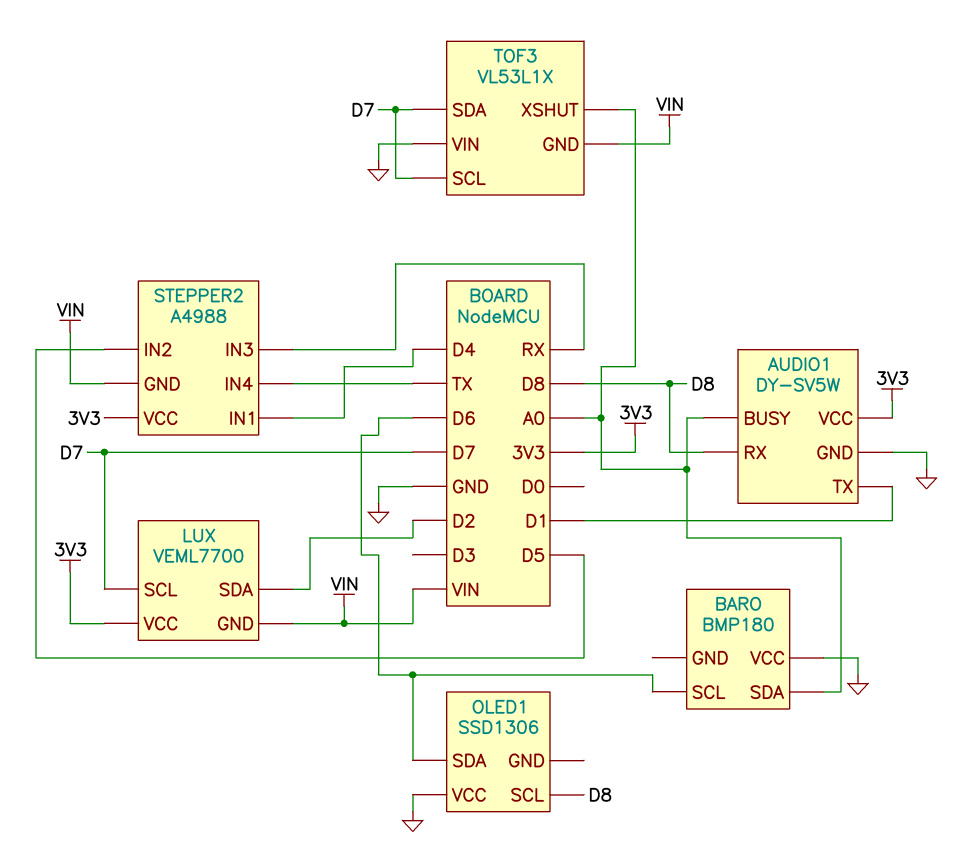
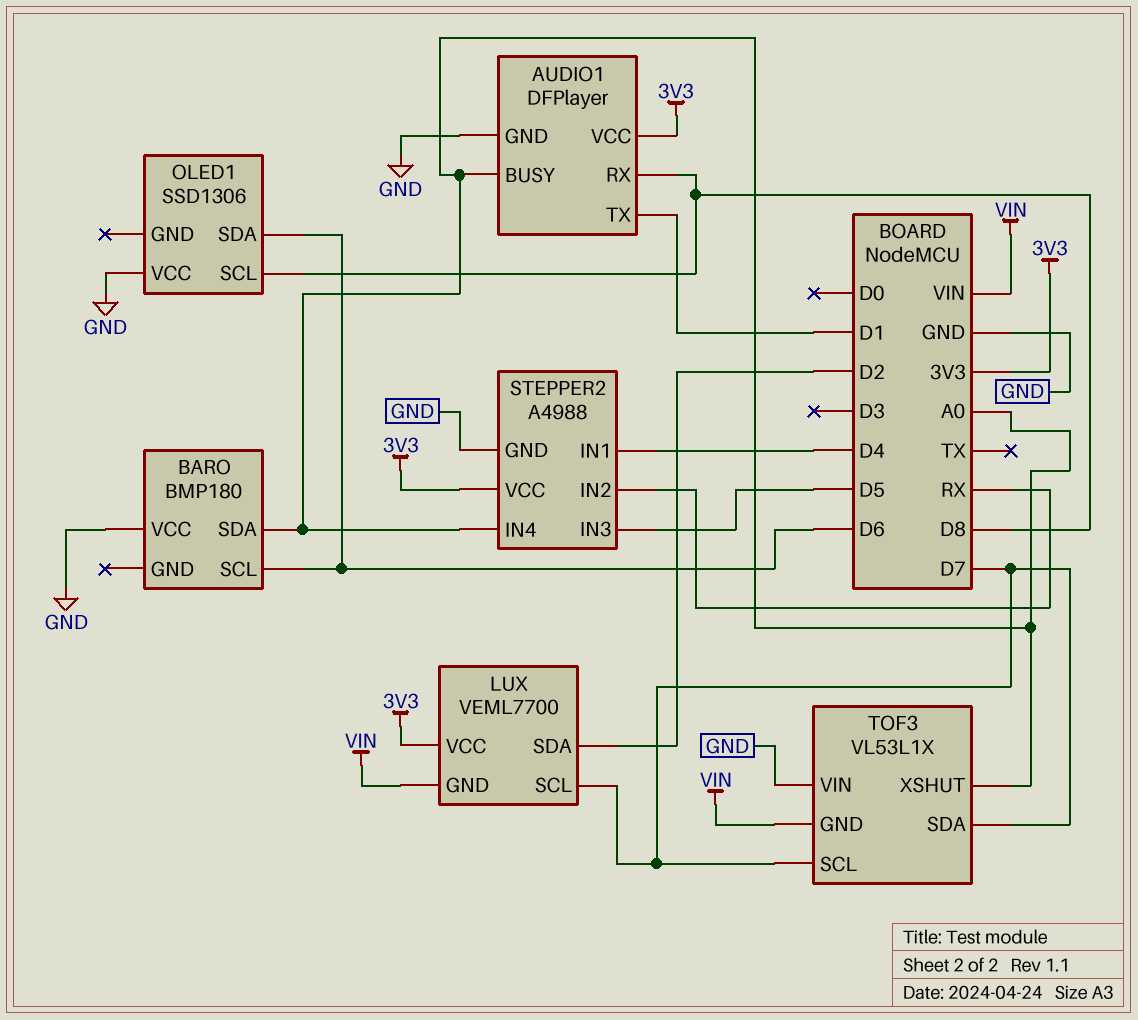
AUDIO1: DY-SV5W -> DFPlayer
STEPPER2 pin GND: VIN -> GND
STEPPER2 pin IN2: D5 -> RX
STEPPER2 pin IN3: RX -> D5
STEPPER2 pin IN4: TX -> A0

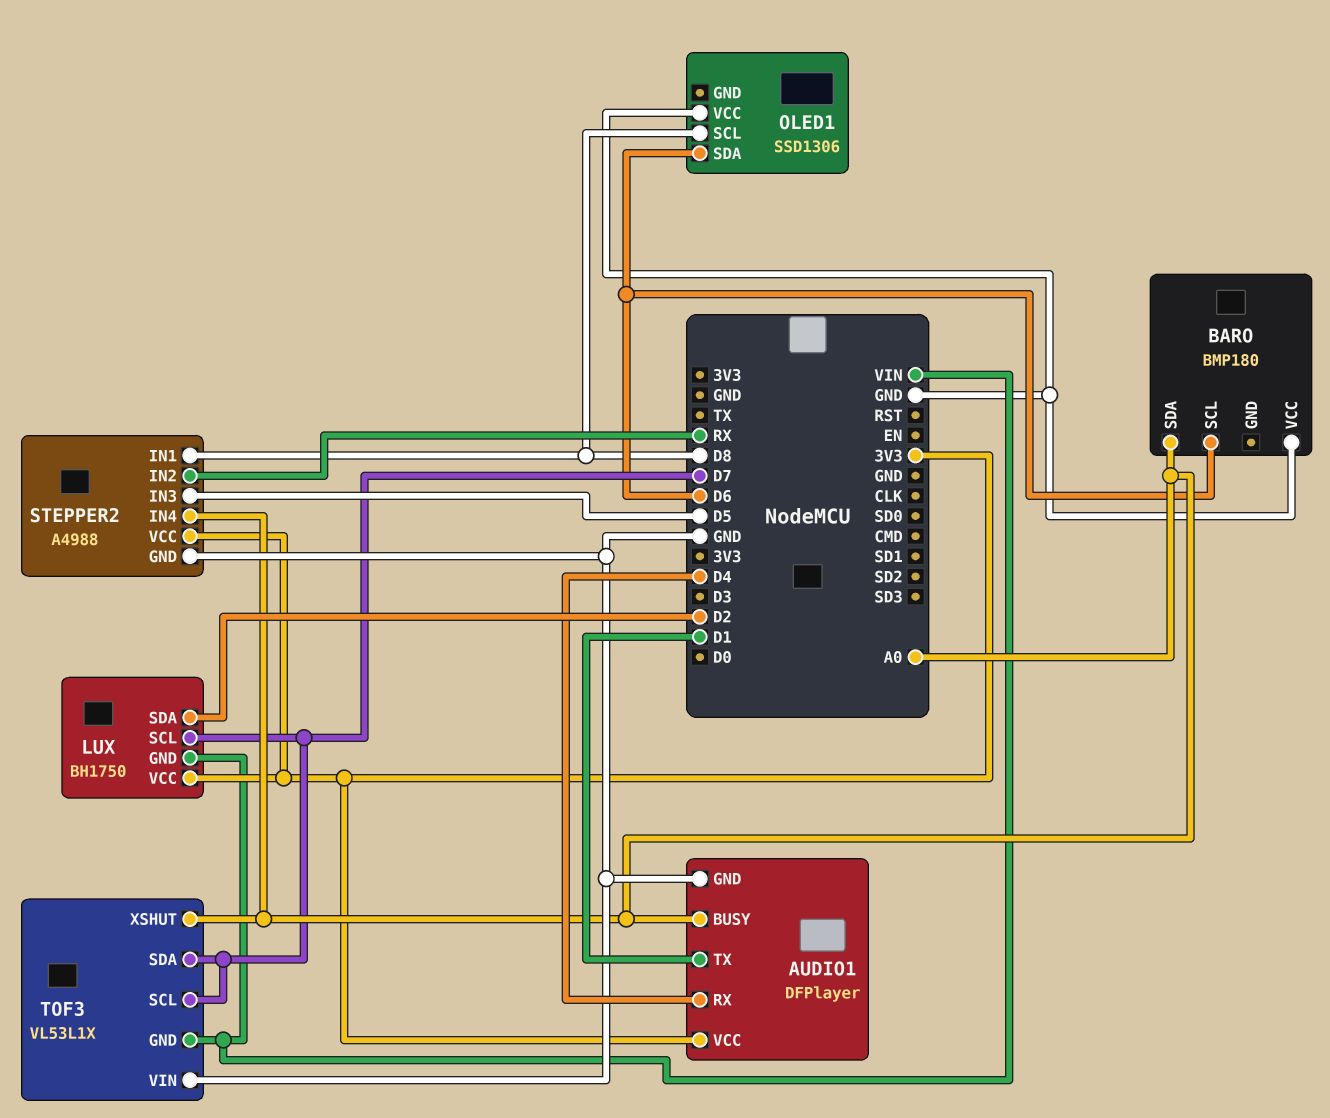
AUDIO1 pin RX: D8 -> D4
LUX: VEML7700 -> BH1750
STEPPER2 pin IN1: D4 -> D8

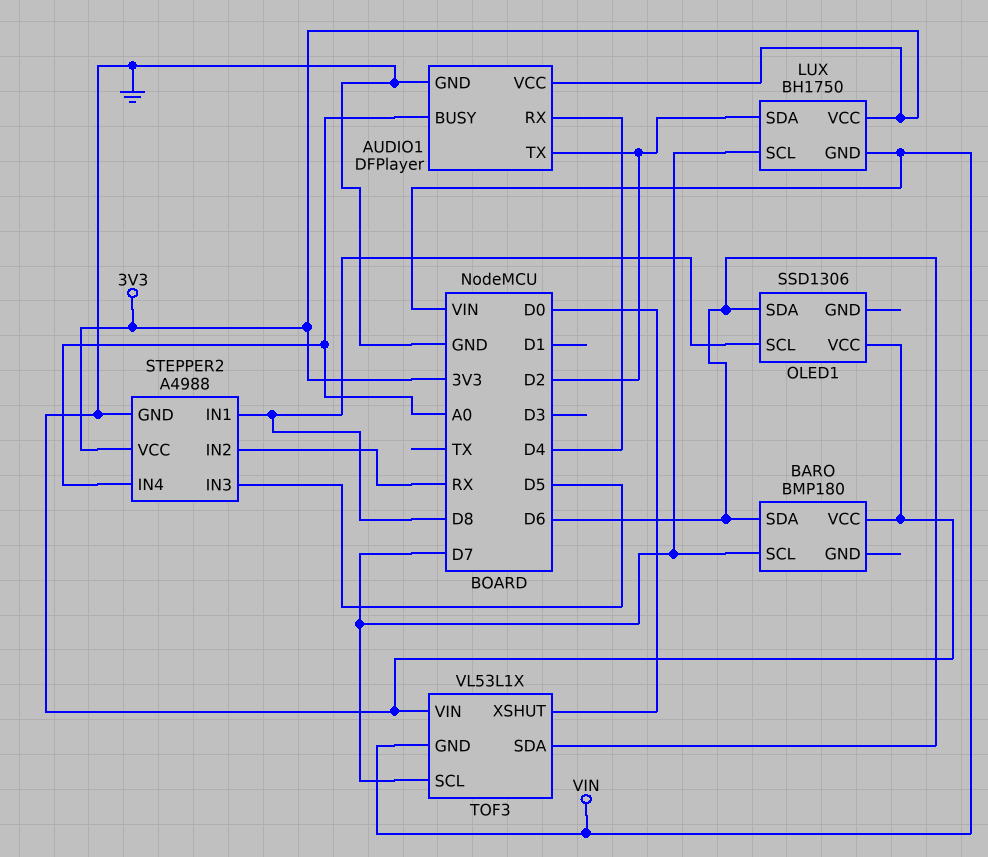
AUDIO1 pin TX: D1 -> D2
BARO pin SCL: D6 -> D7
BARO pin SDA: A0 -> D6
TOF3 pin SDA: D7 -> D6
TOF3 pin XSHUT: A0 -> D0

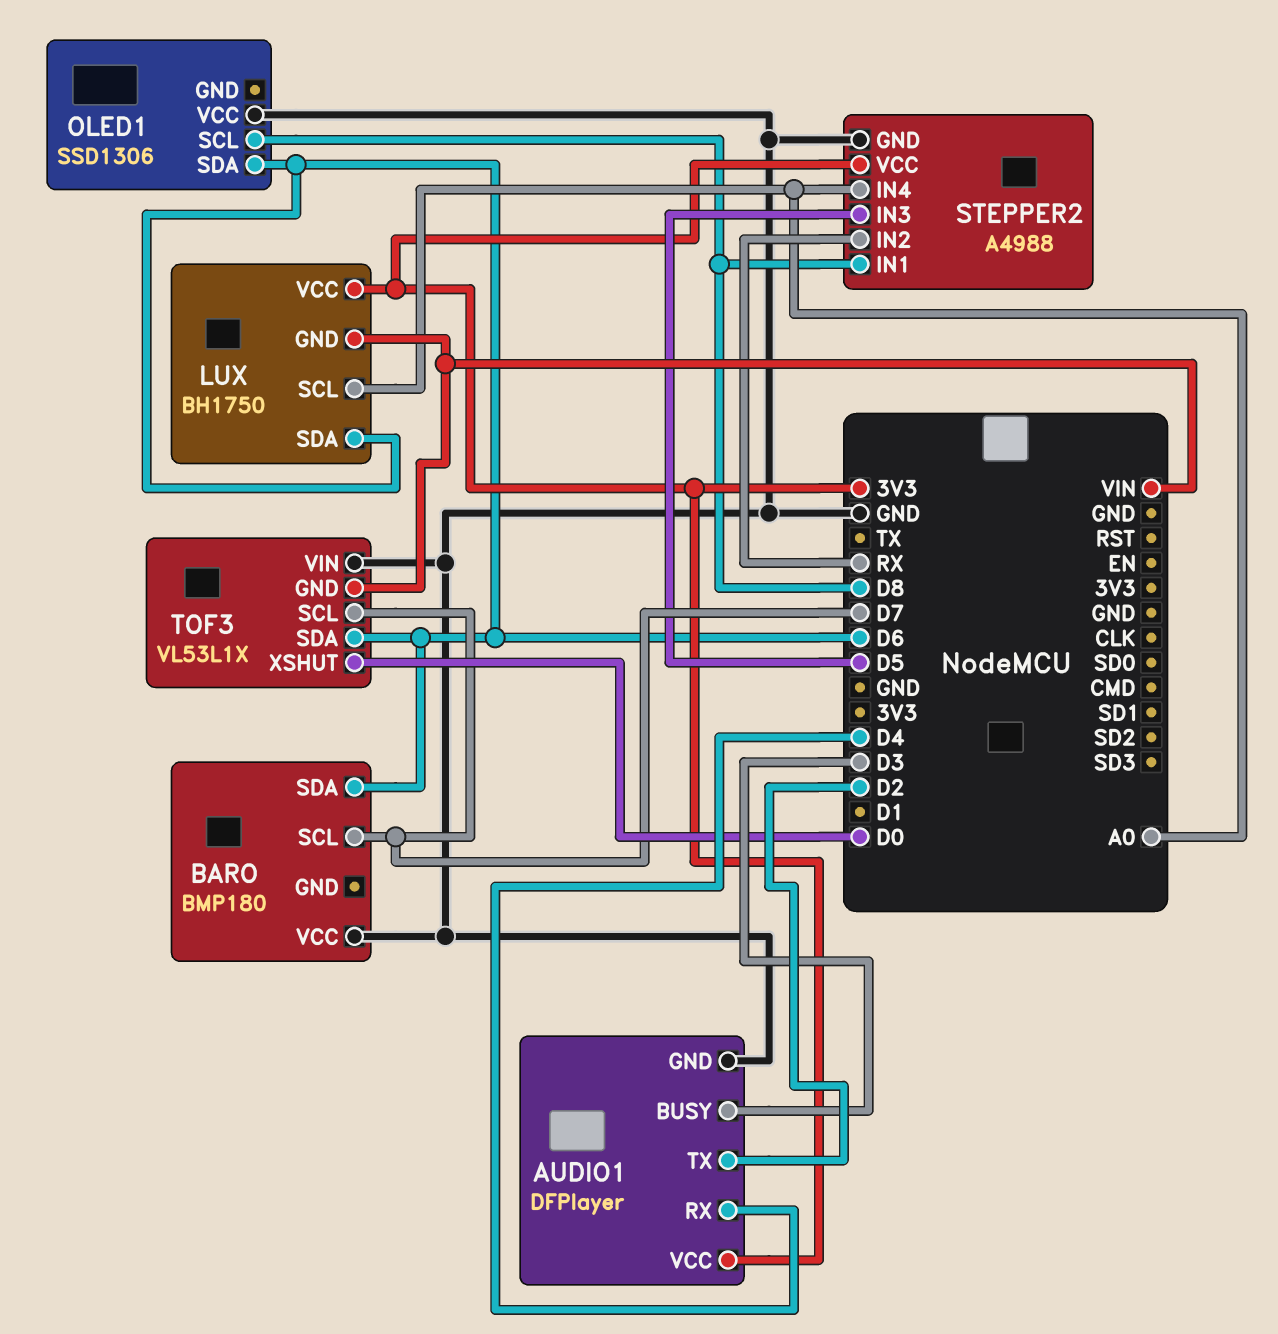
AUDIO1 pin BUSY: A0 -> D3
LUX pin SCL: D7 -> A0
LUX pin SDA: D2 -> D6

